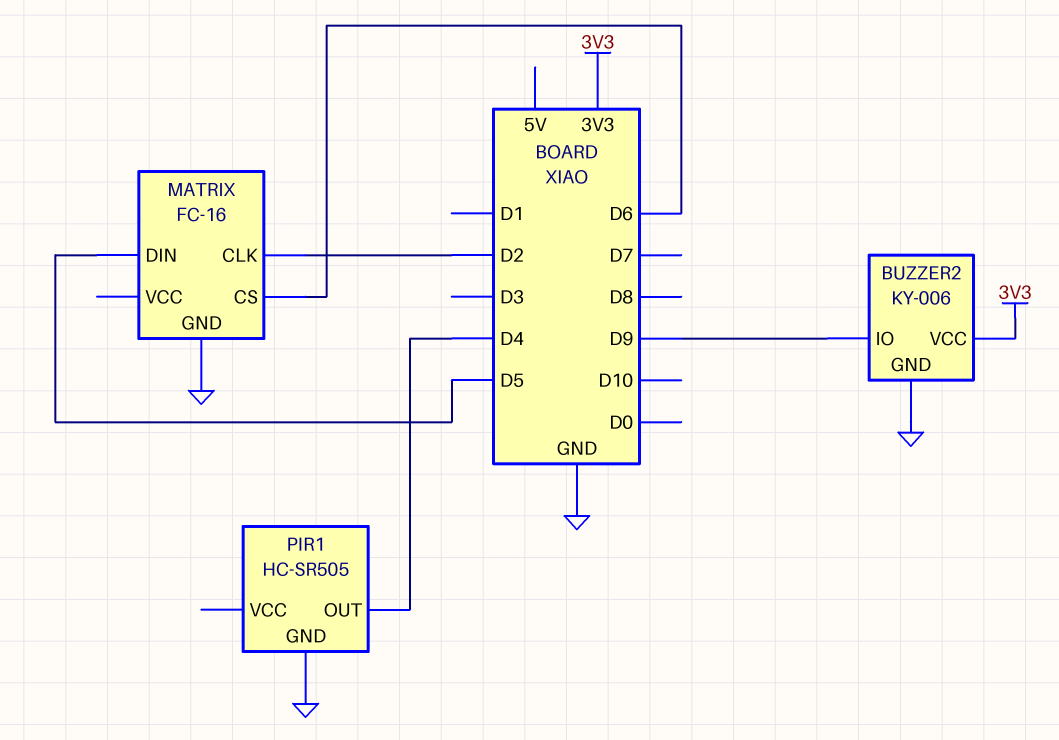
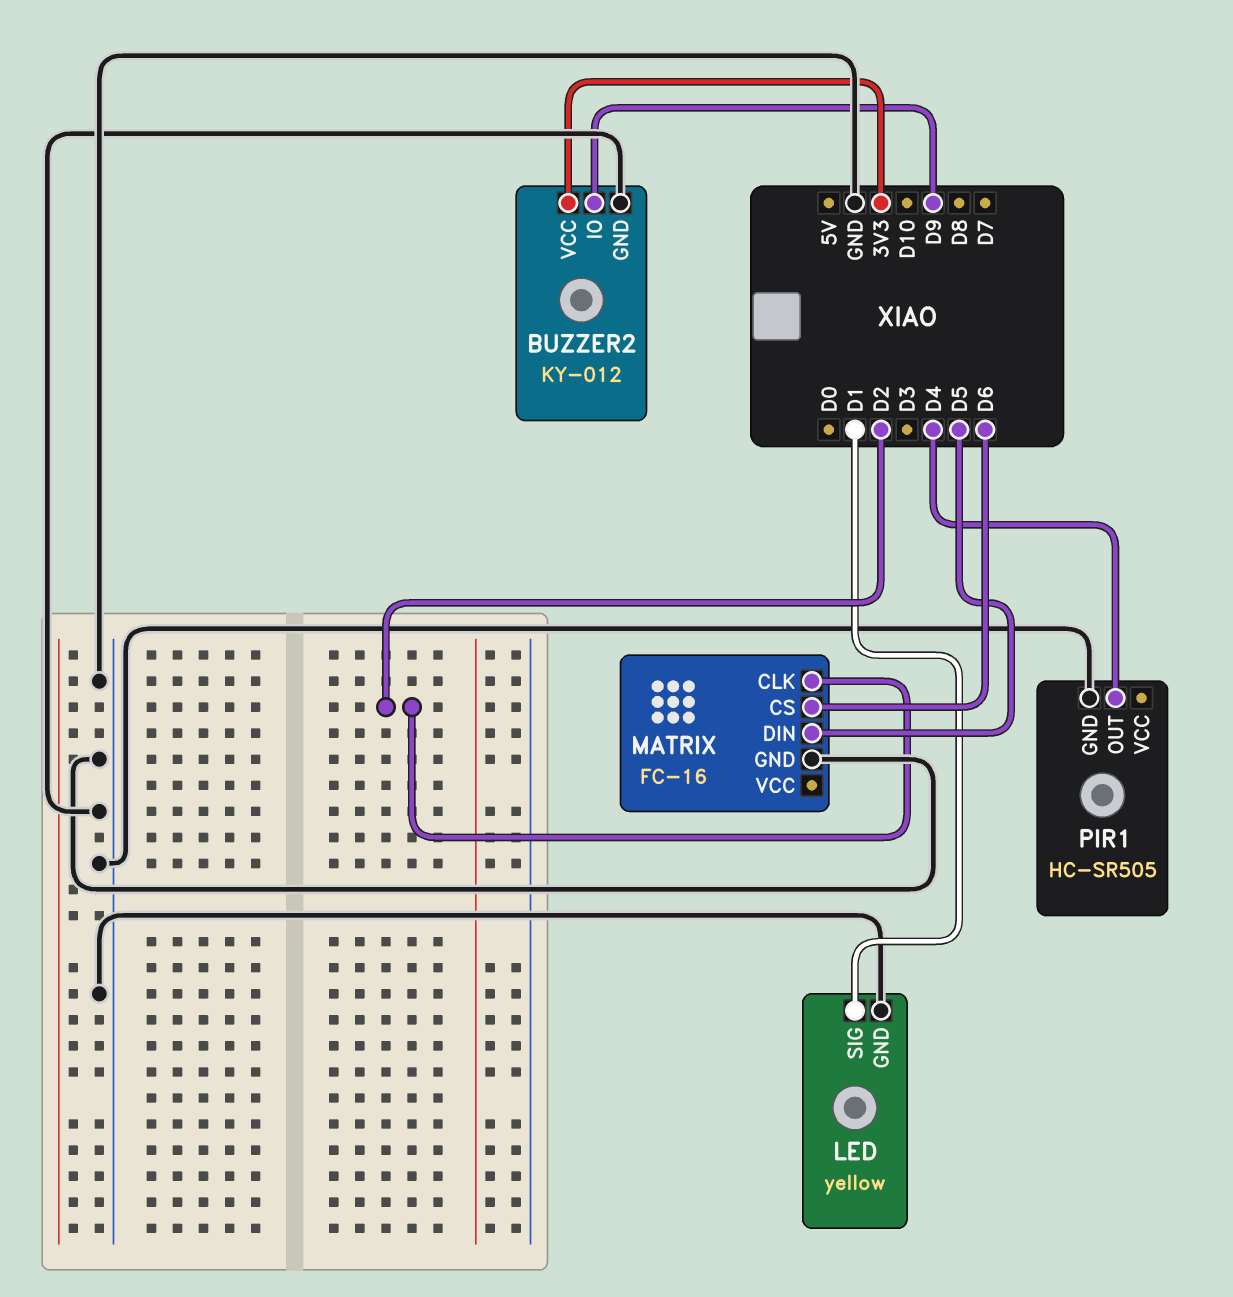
BUZZER2: KY-006 -> KY-012
LED: none -> yellow
LED pin GND: none -> GND
LED pin SIG: none -> D1

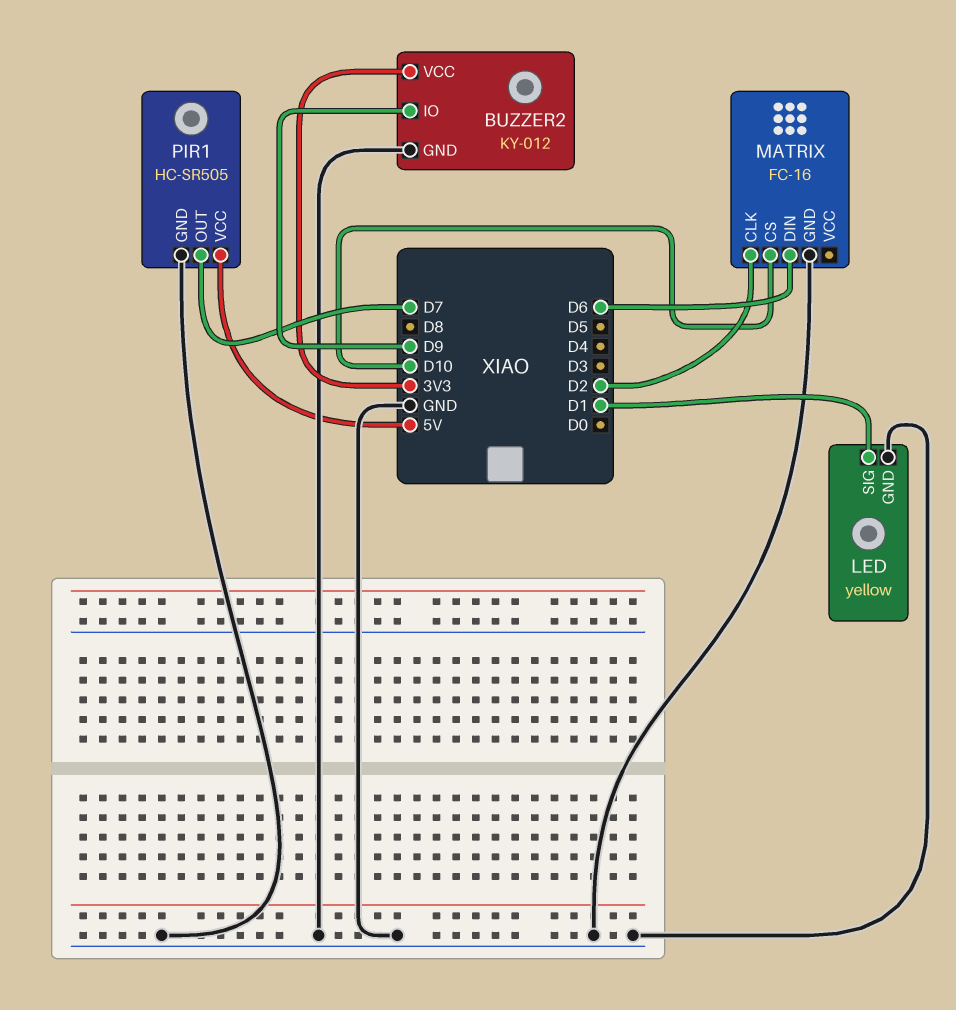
MATRIX pin CS: D6 -> D10
MATRIX pin DIN: D5 -> D6
PIR1 pin OUT: D4 -> D7
PIR1 pin VCC: none -> 5V

